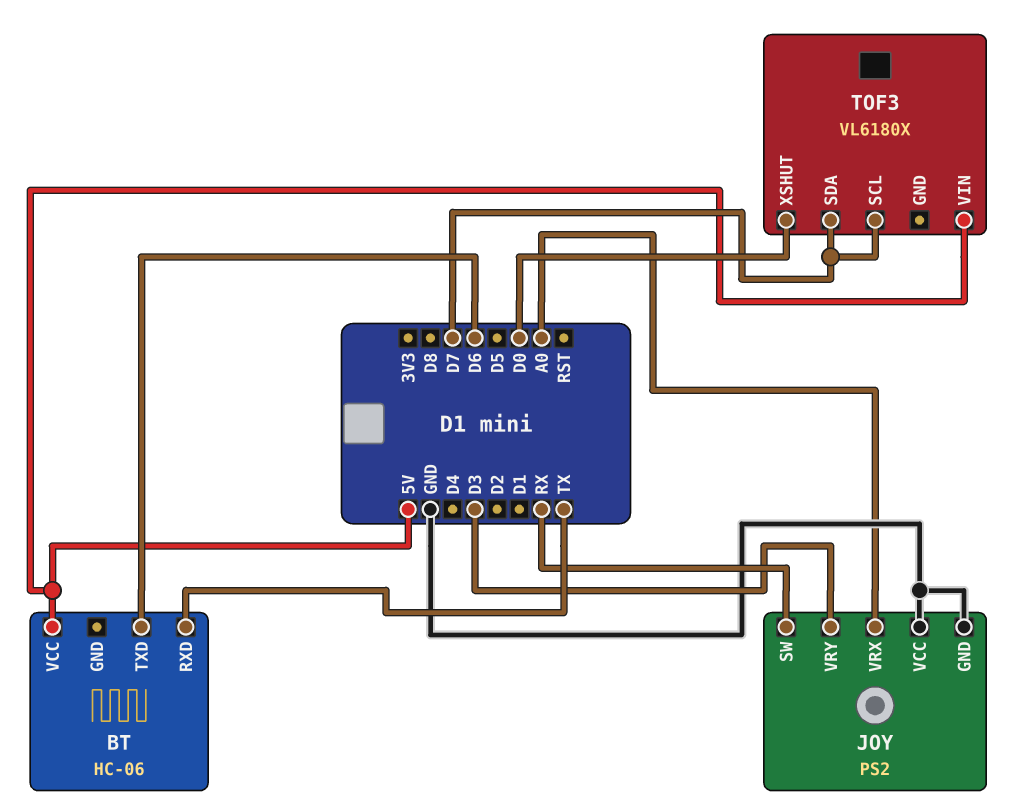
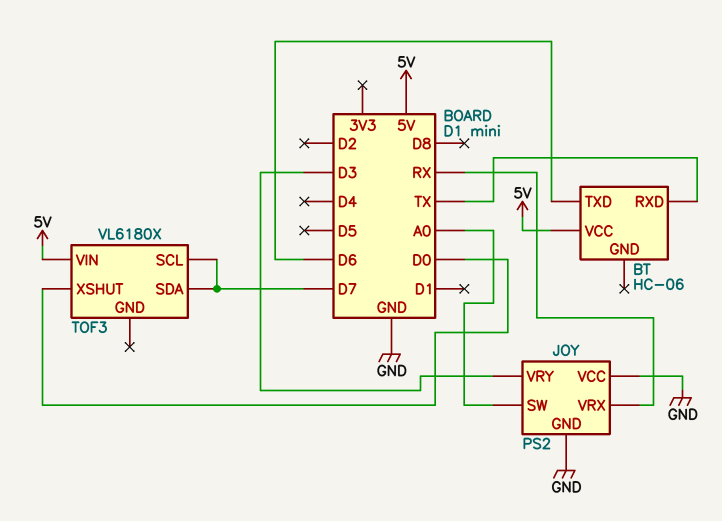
JOY pin SW: RX -> A0
JOY pin VRX: A0 -> RX

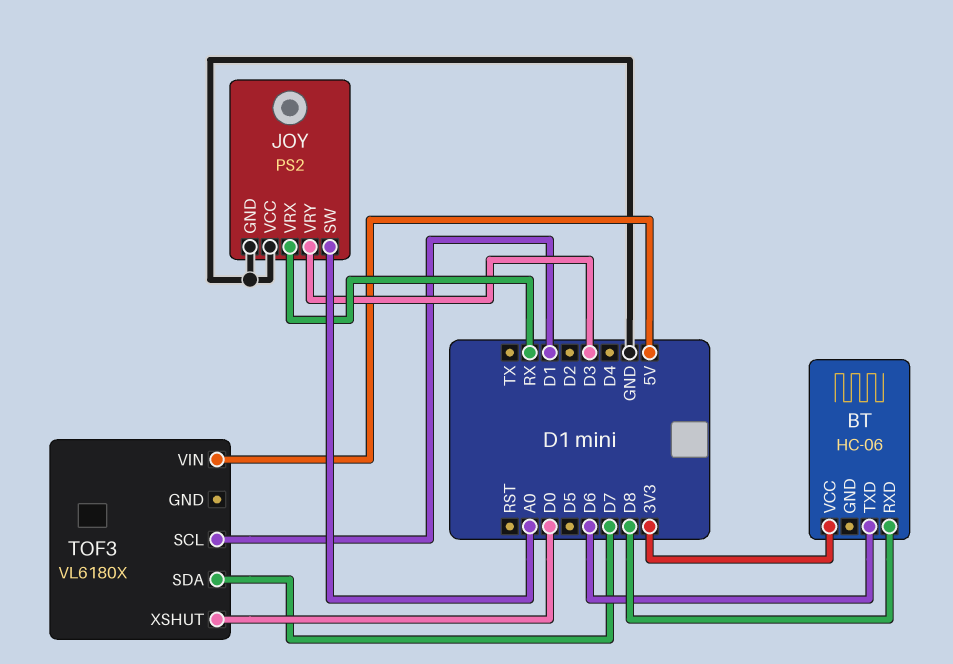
BT pin RXD: TX -> D8
BT pin VCC: 5V -> 3V3
TOF3 pin SCL: D7 -> D1

